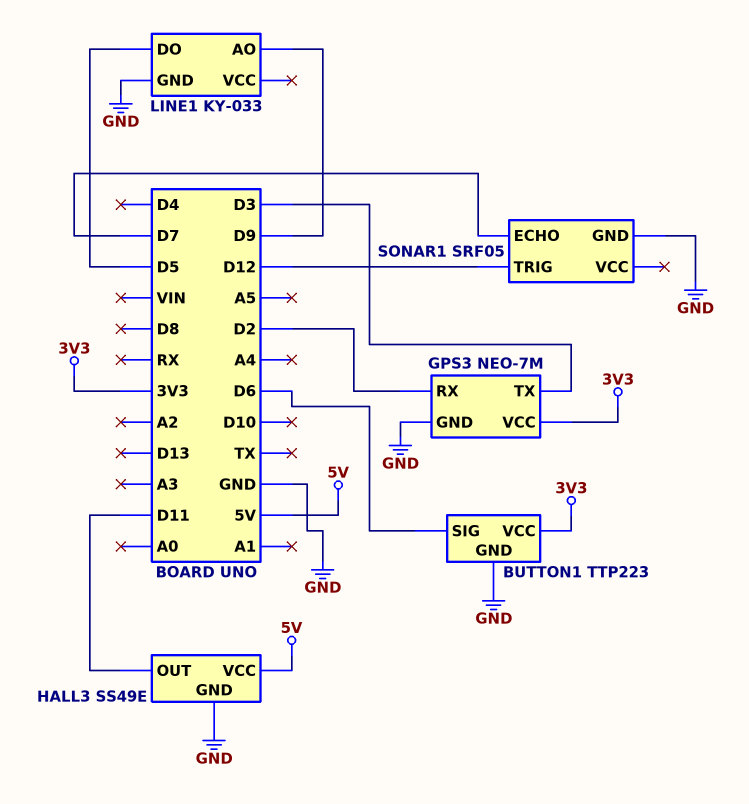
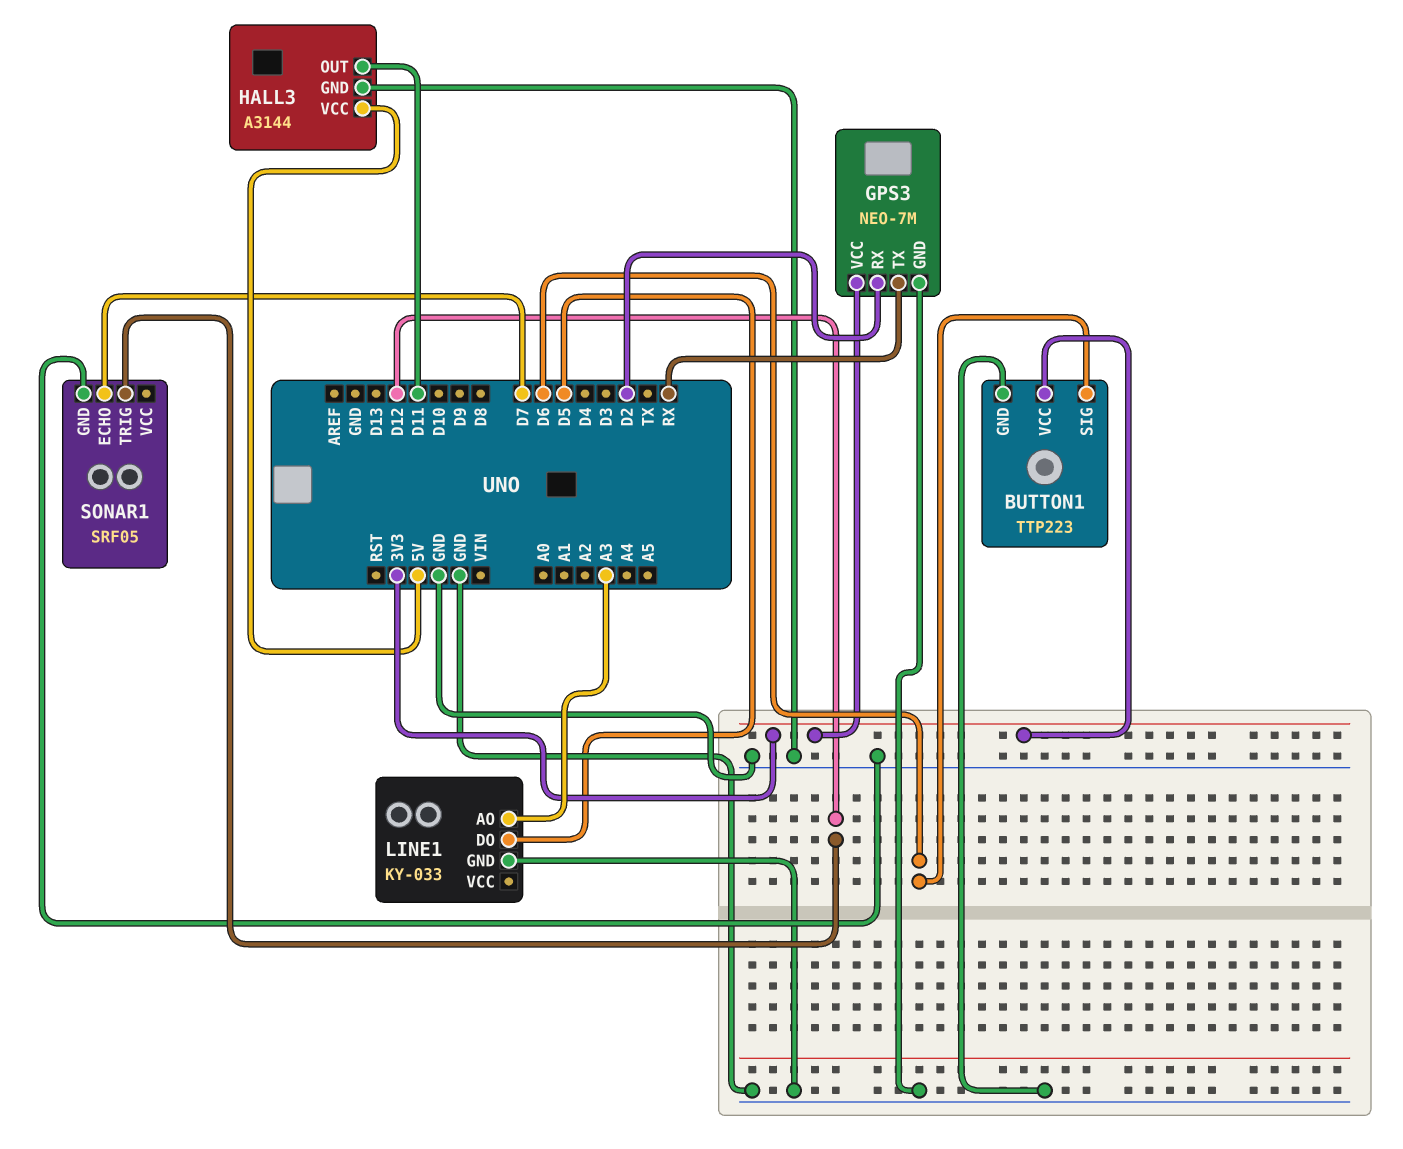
GPS3 pin TX: D3 -> RX
HALL3: SS49E -> A3144
LINE1 pin AO: D9 -> A3

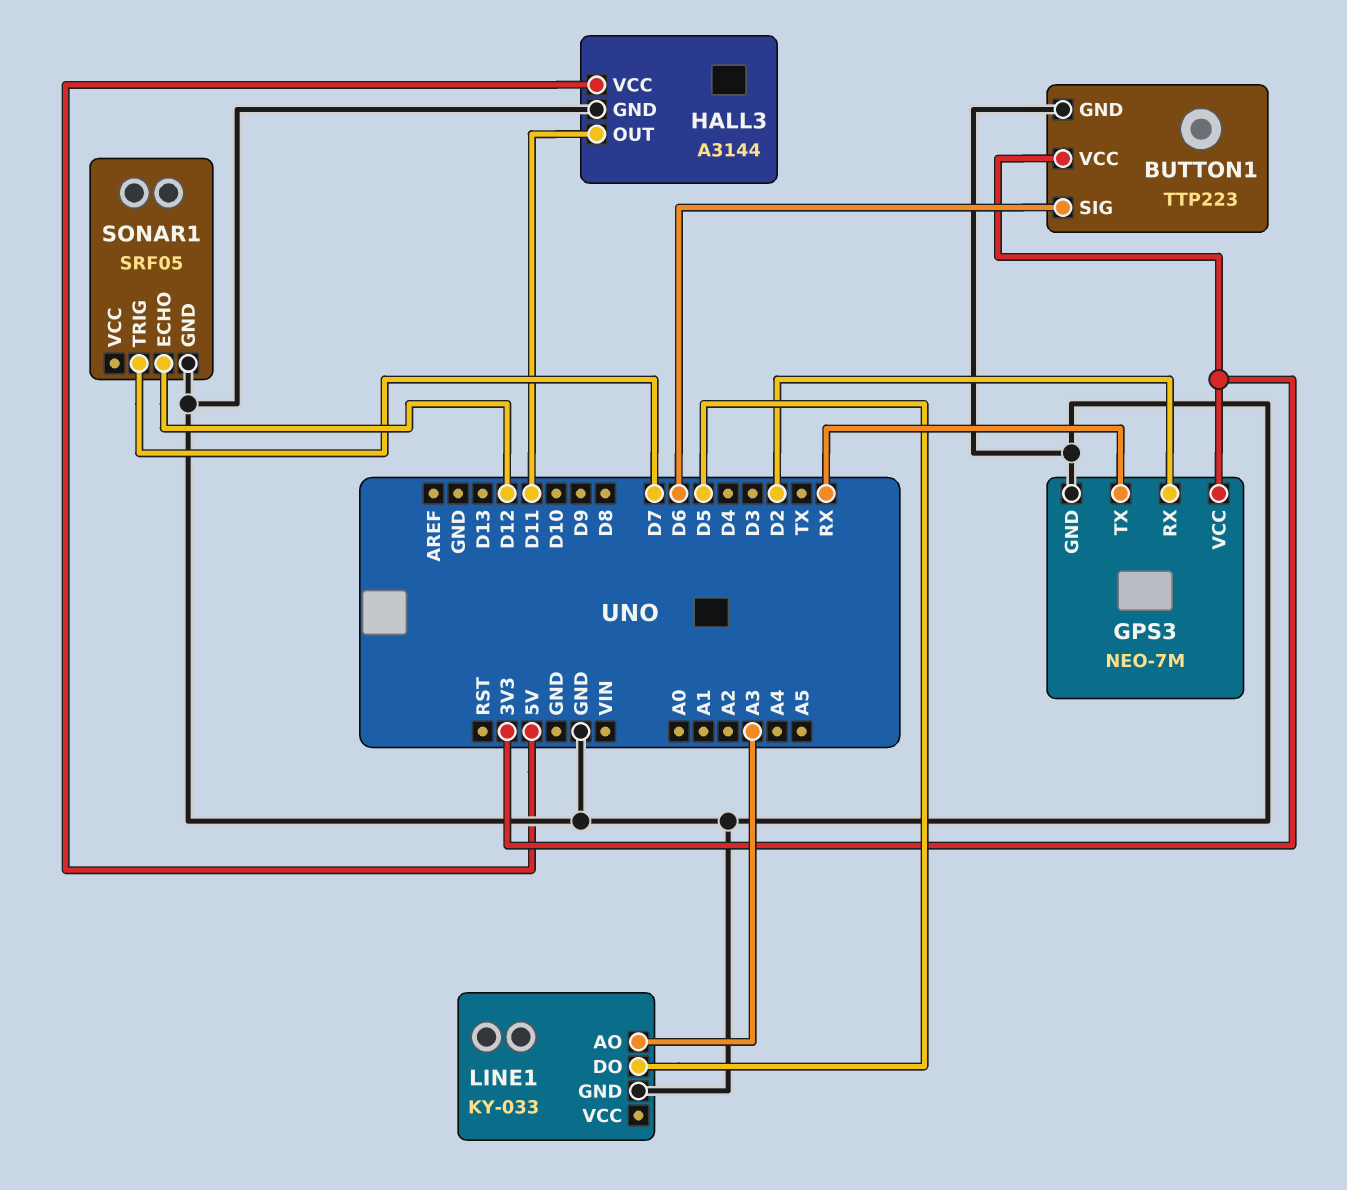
SONAR1 pin ECHO: D7 -> D12
SONAR1 pin TRIG: D12 -> D7

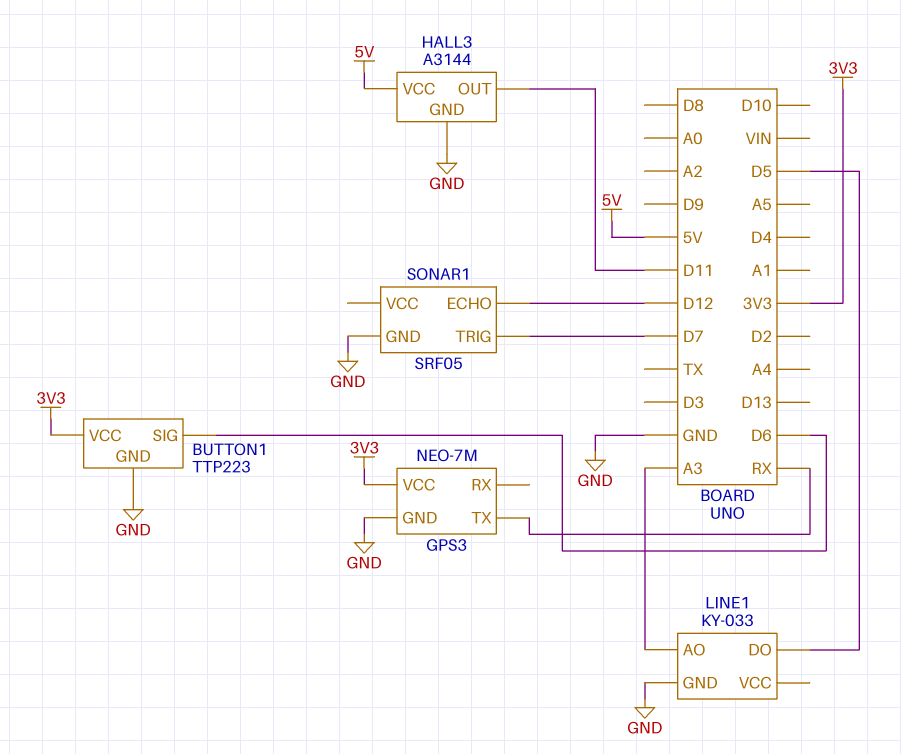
GPS3 pin RX: D2 -> none

